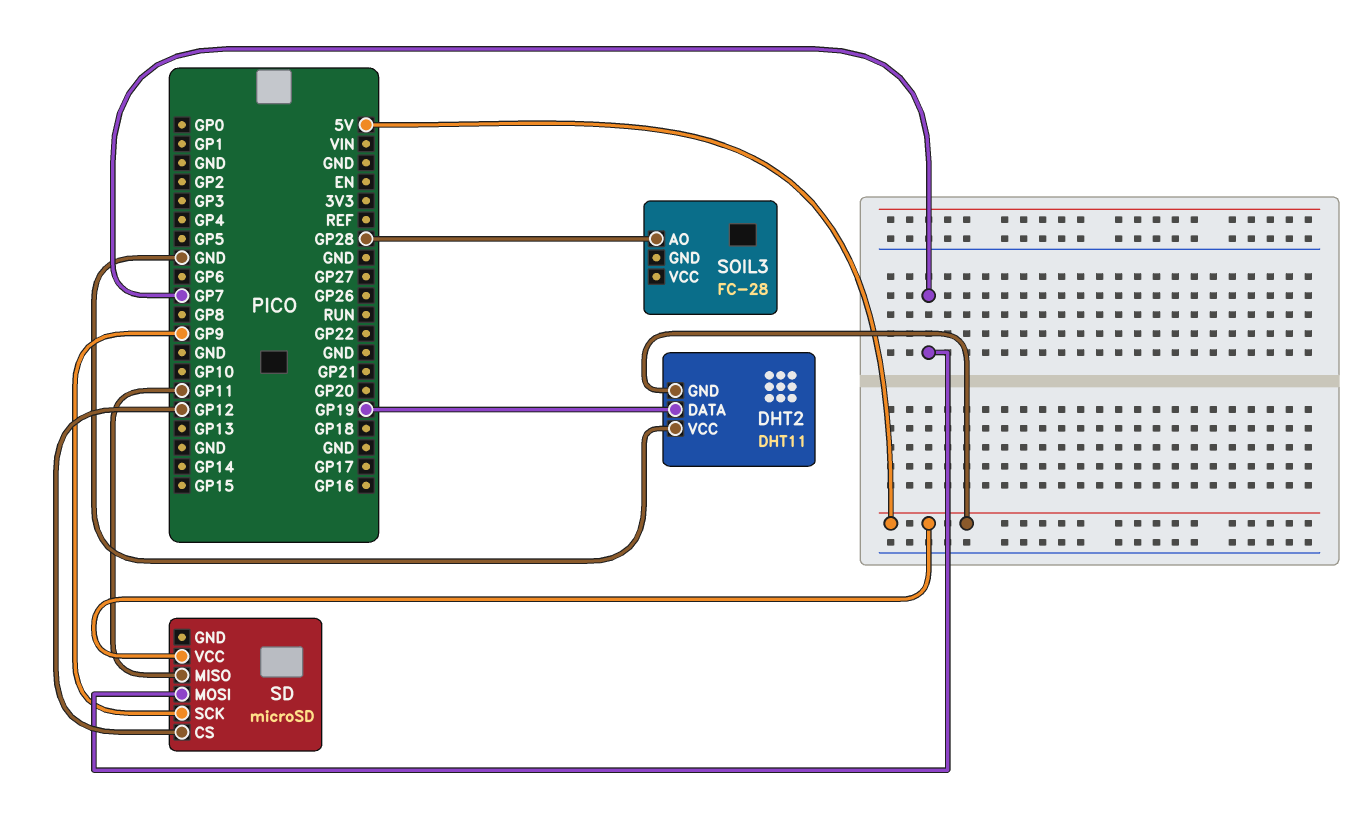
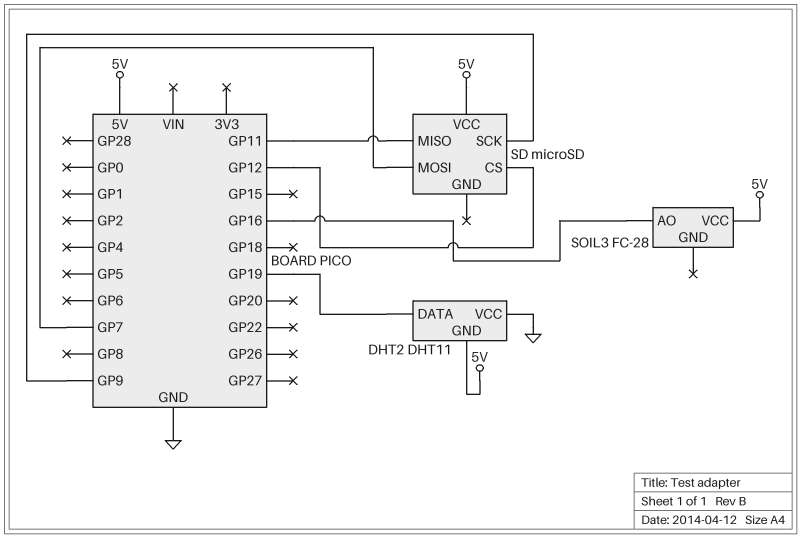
SOIL3 pin AO: GP28 -> GP16
SOIL3 pin VCC: none -> 5V

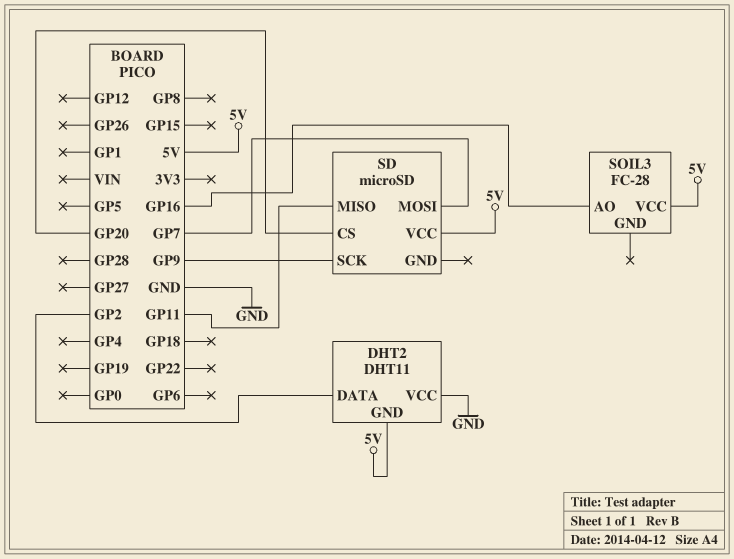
DHT2 pin DATA: GP19 -> GP2
SD pin CS: GP12 -> GP20

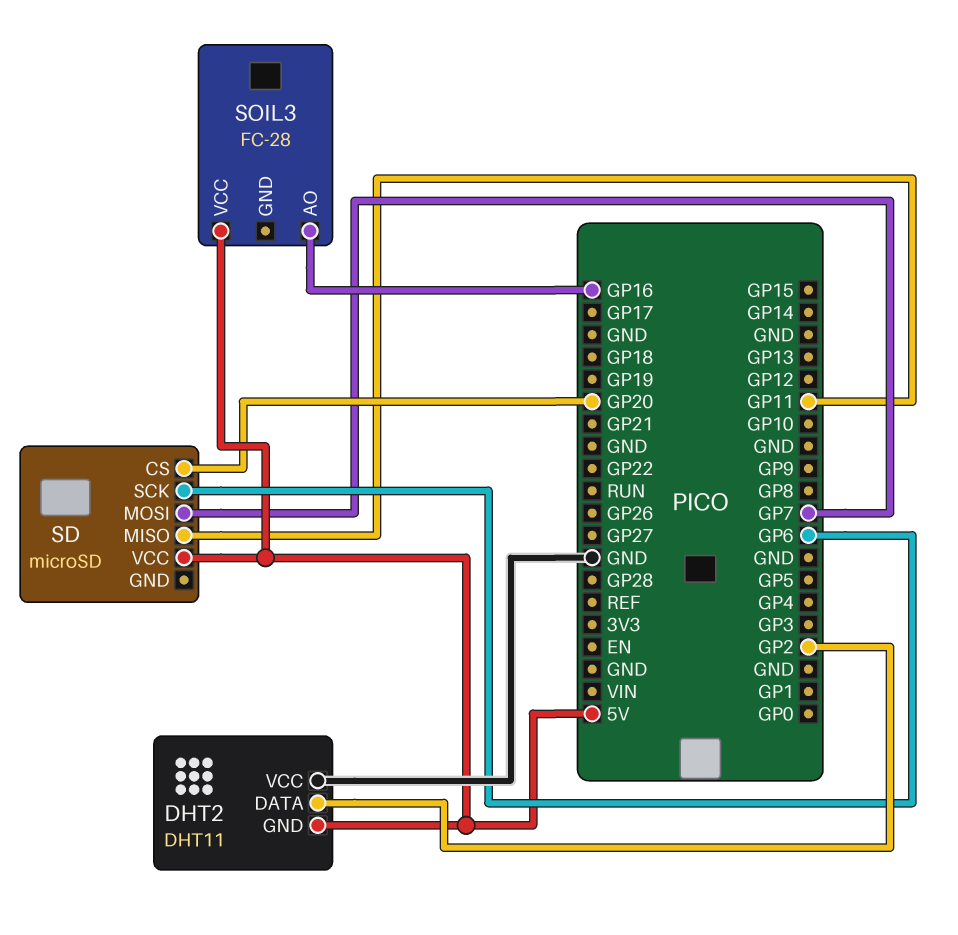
SD pin SCK: GP9 -> GP6

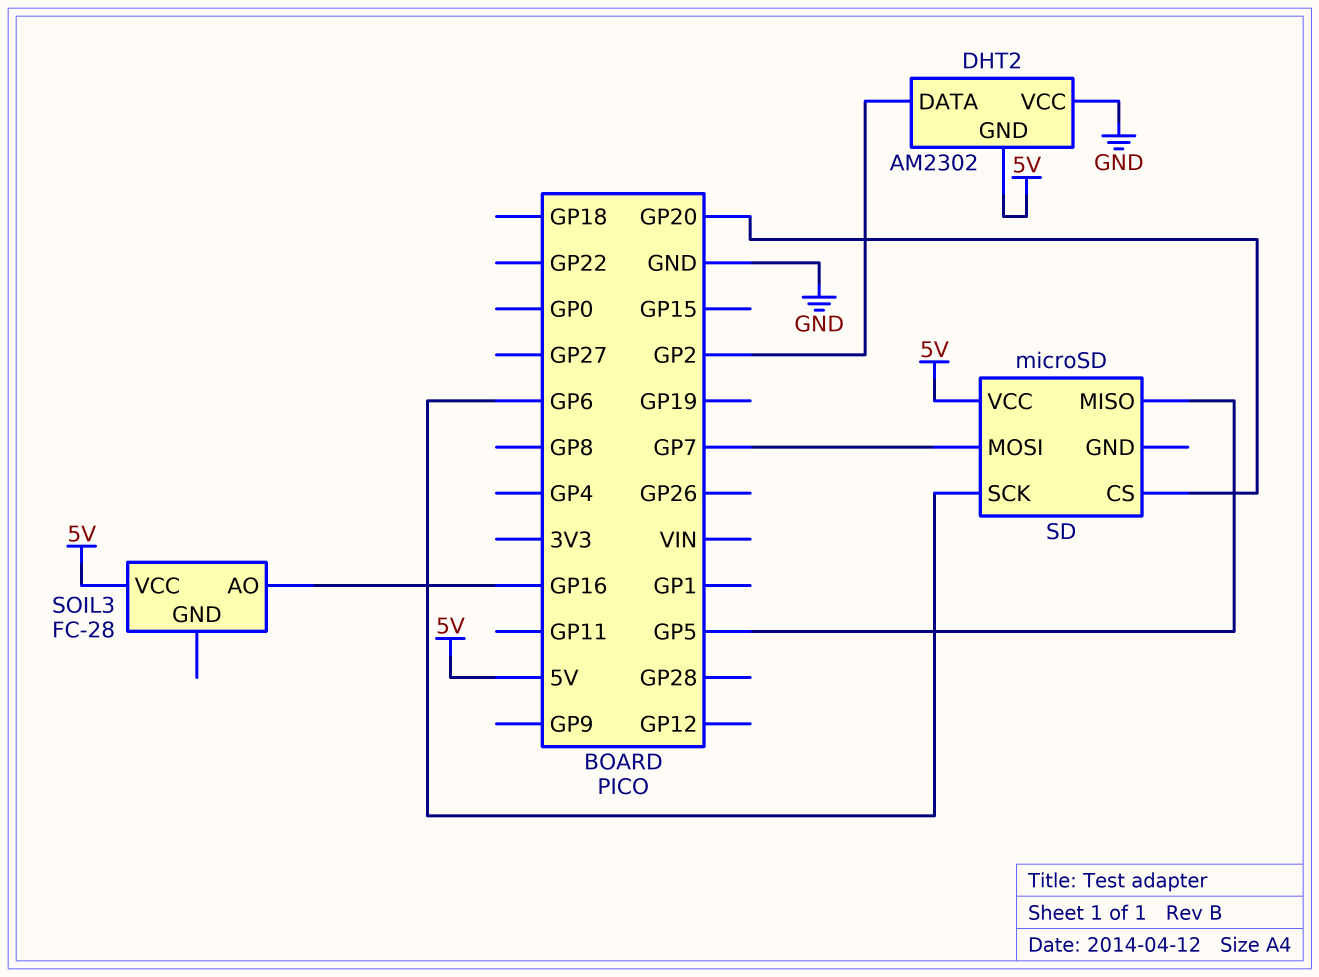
DHT2: DHT11 -> AM2302
SD pin MISO: GP11 -> GP5

